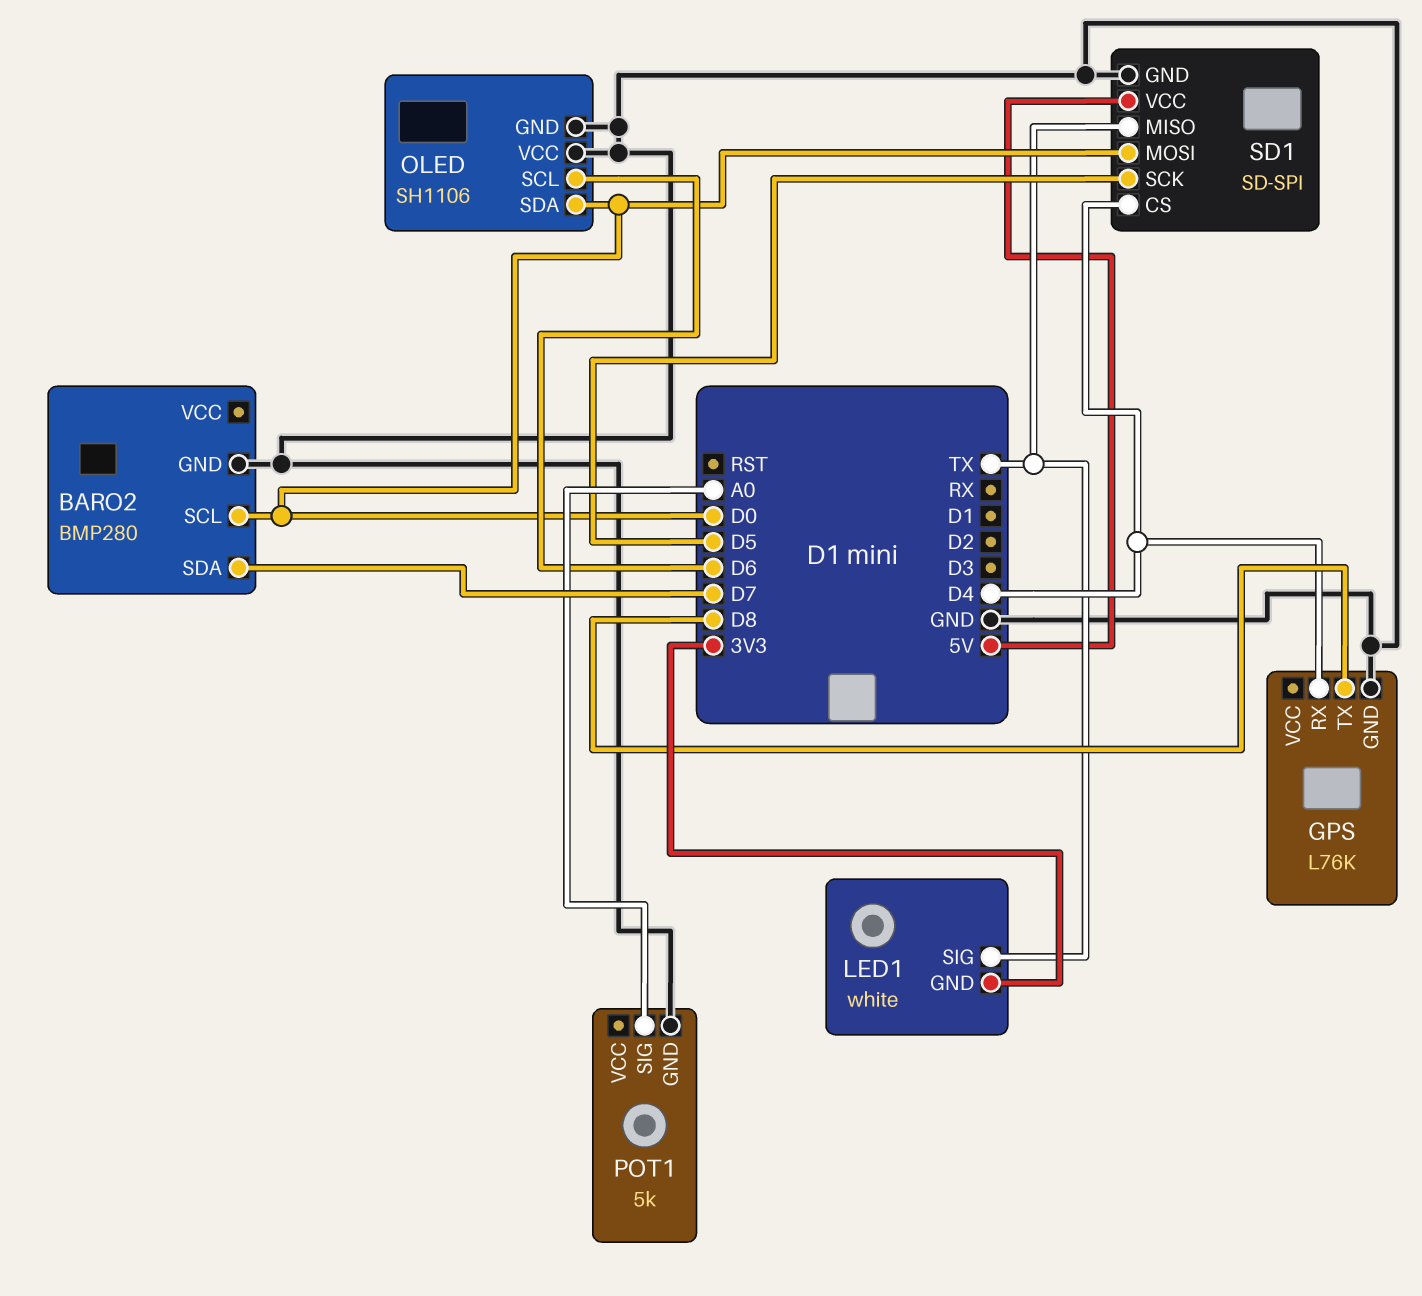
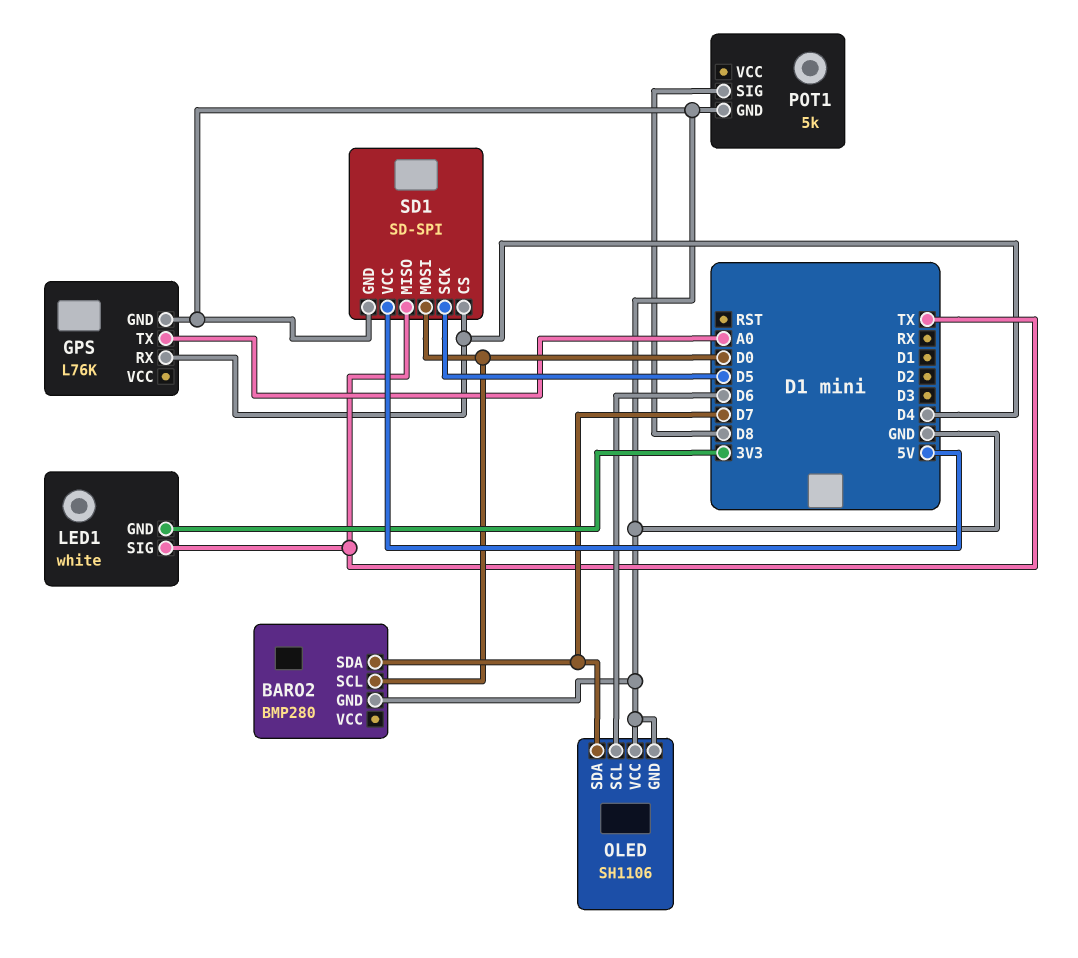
GPS pin TX: D8 -> A0
OLED pin SDA: D0 -> D7
POT1 pin SIG: A0 -> D8

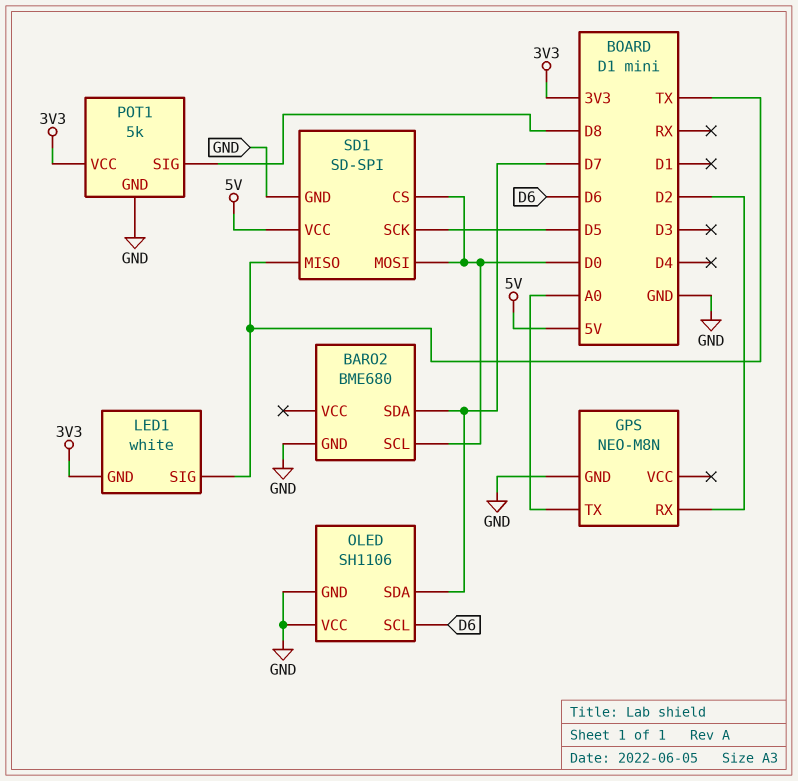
BARO2: BMP280 -> BME680
GPS: L76K -> NEO-M8N
GPS pin RX: D4 -> D2
POT1 pin VCC: none -> 3V3
SD1 pin CS: D4 -> D0

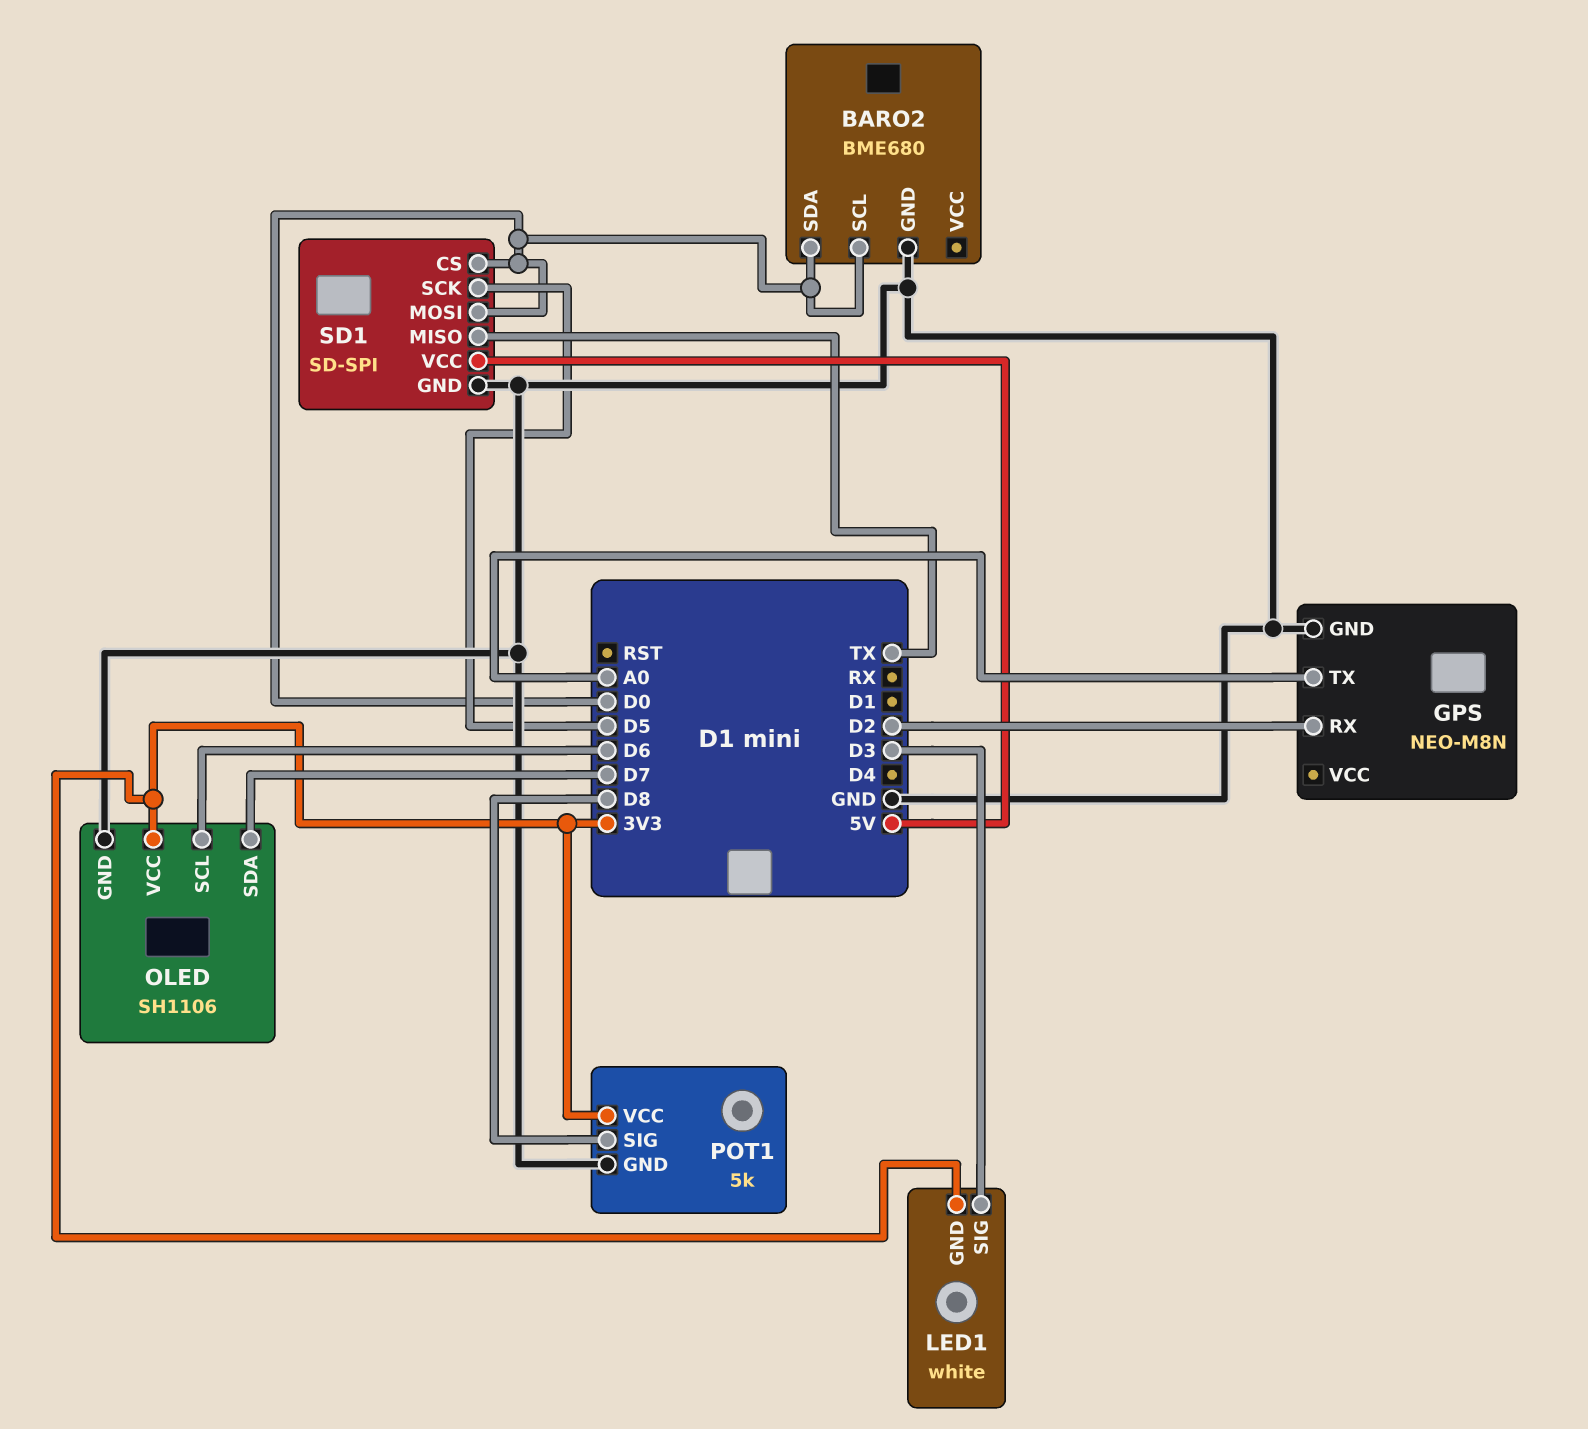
BARO2 pin SDA: D7 -> D0
LED1 pin SIG: TX -> D3
OLED pin VCC: GND -> 3V3

